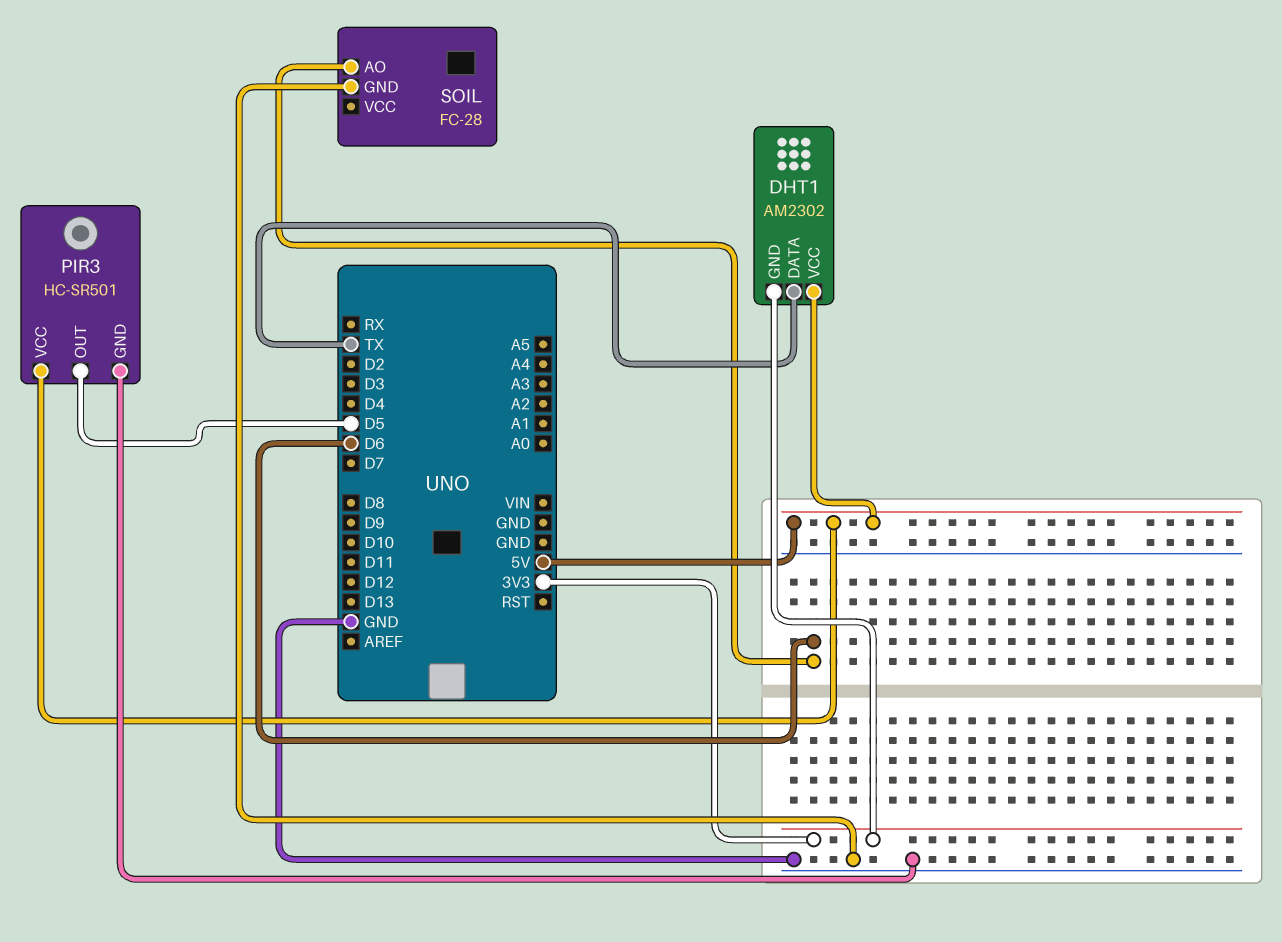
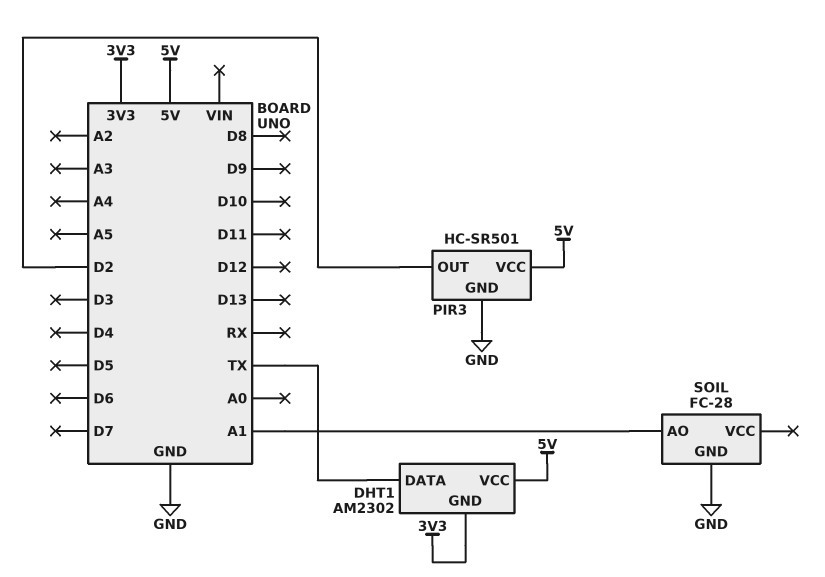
PIR3 pin OUT: D5 -> D2
SOIL pin AO: D6 -> A1

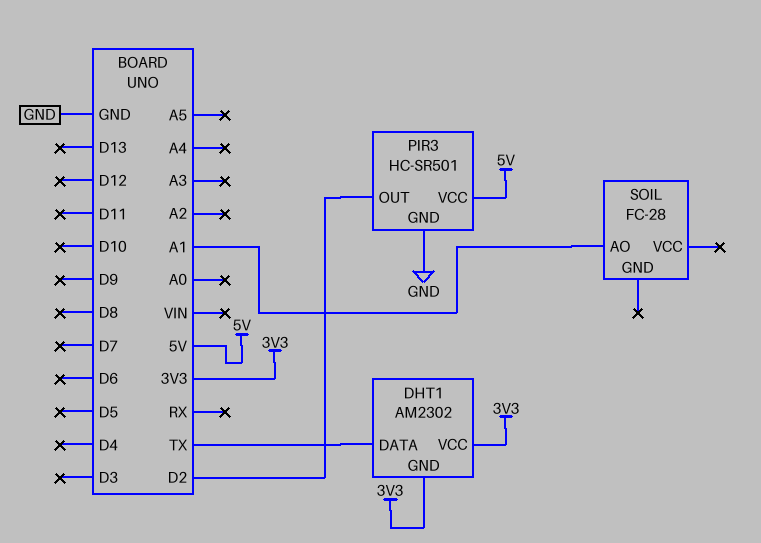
DHT1 pin VCC: 5V -> 3V3
SOIL pin GND: GND -> none

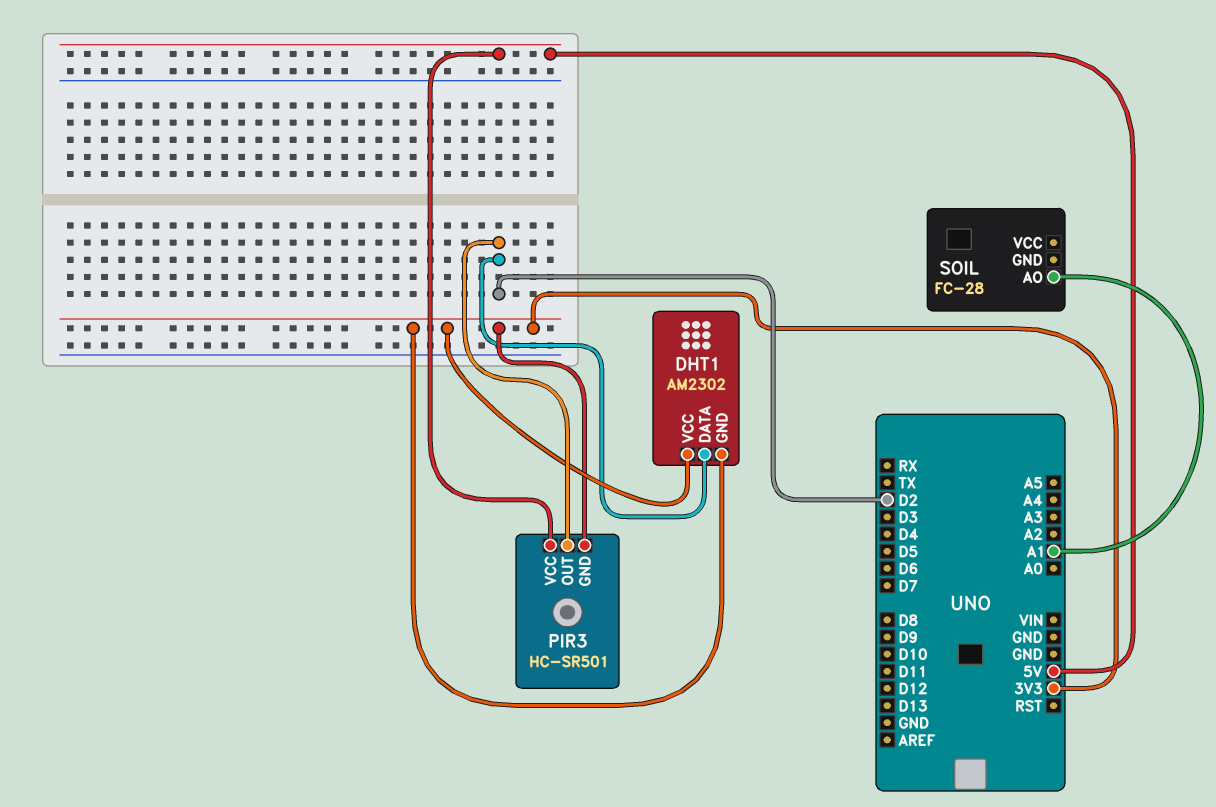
DHT1 pin DATA: TX -> D2
PIR3 pin GND: GND -> 3V3

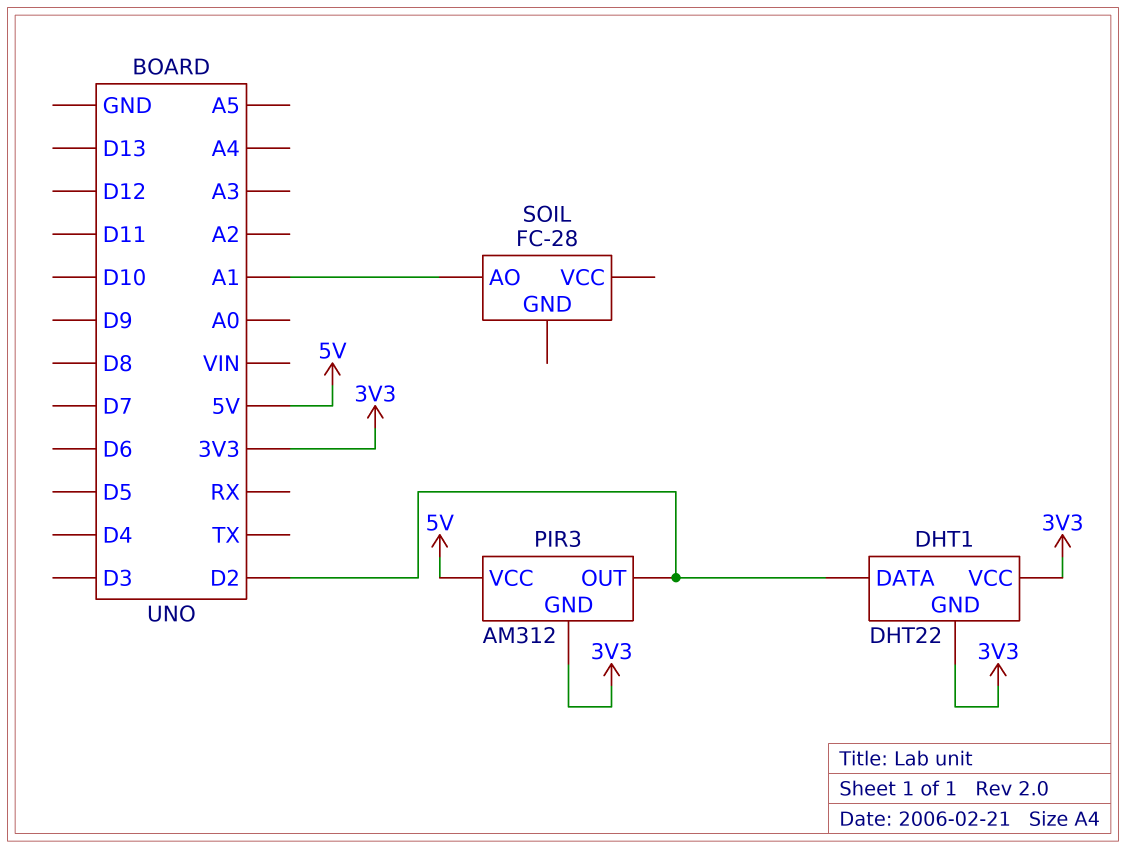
DHT1: AM2302 -> DHT22
PIR3: HC-SR501 -> AM312

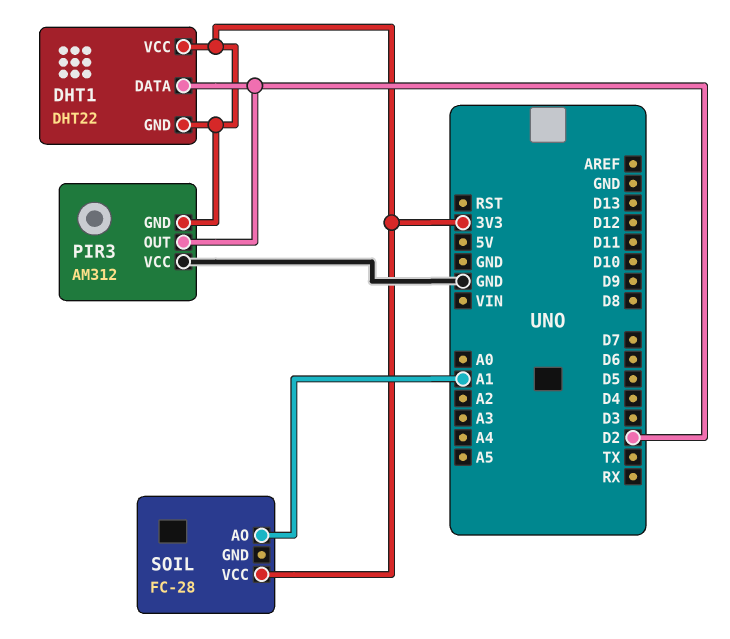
PIR3 pin VCC: 5V -> GND
SOIL pin VCC: none -> 3V3

